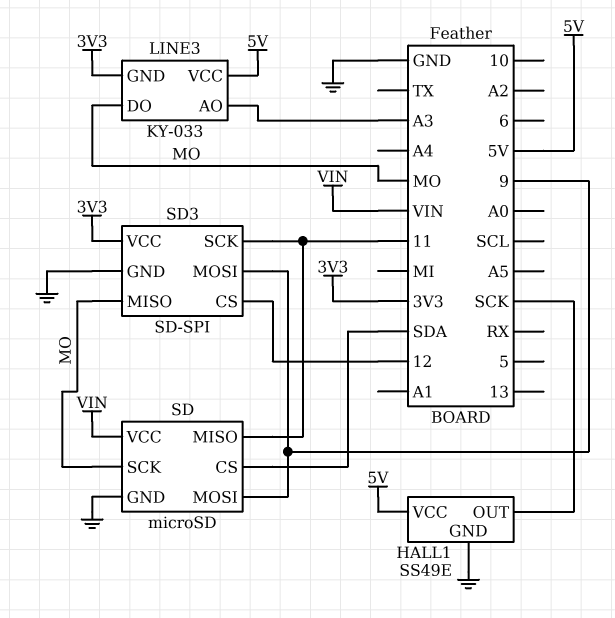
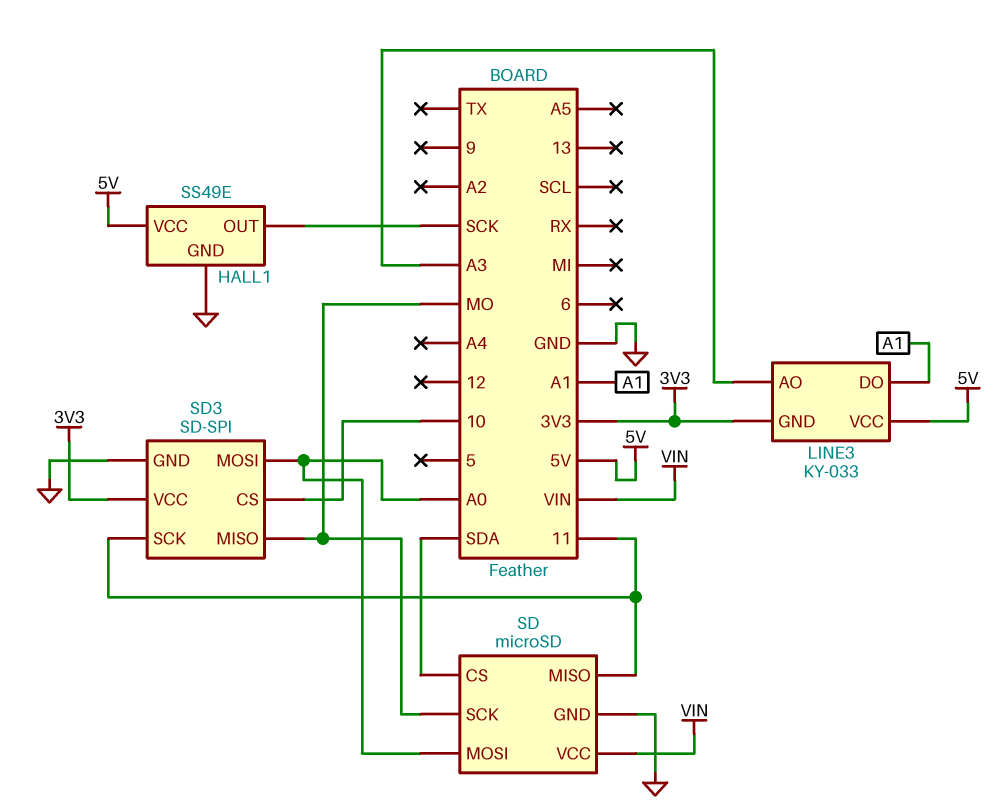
LINE3 pin DO: MO -> A1
SD pin MOSI: 9 -> A0
SD3 pin CS: 12 -> 10
SD3 pin MOSI: 9 -> A0

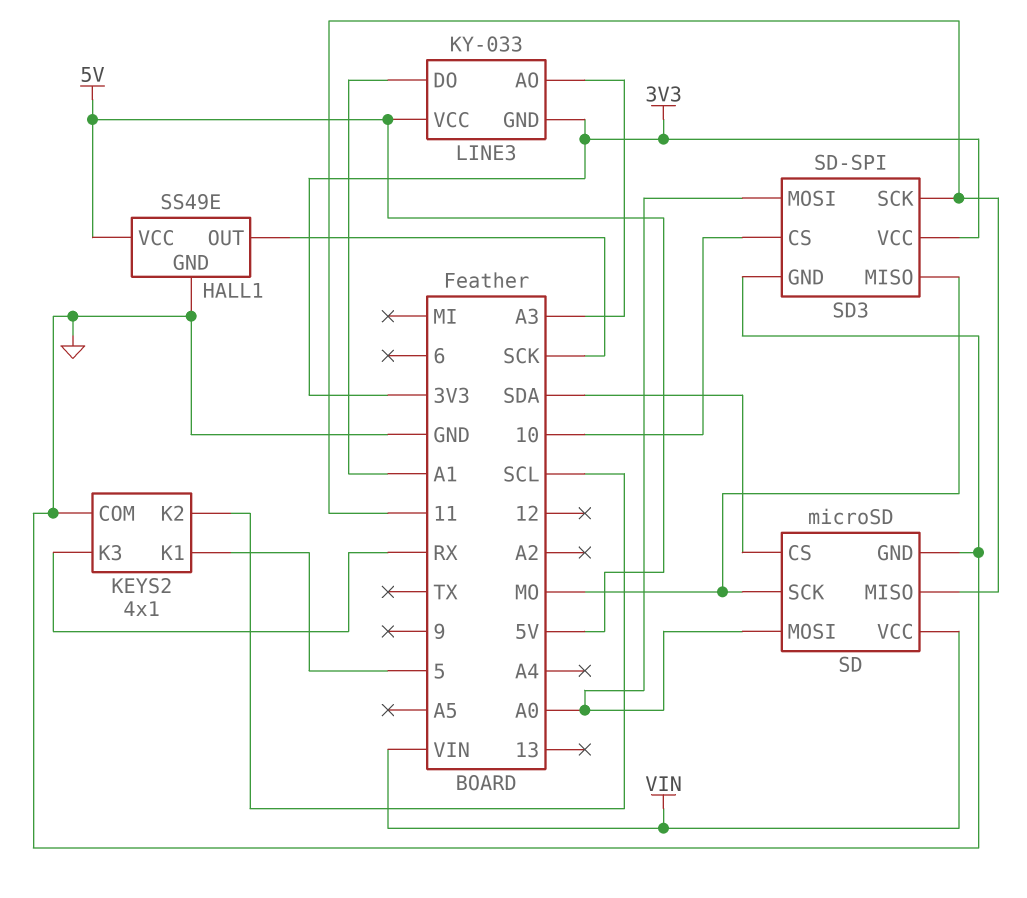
KEYS2: none -> 4x1
KEYS2 pin COM: none -> GND
KEYS2 pin K1: none -> 5
KEYS2 pin K2: none -> SCL
KEYS2 pin K3: none -> RX

